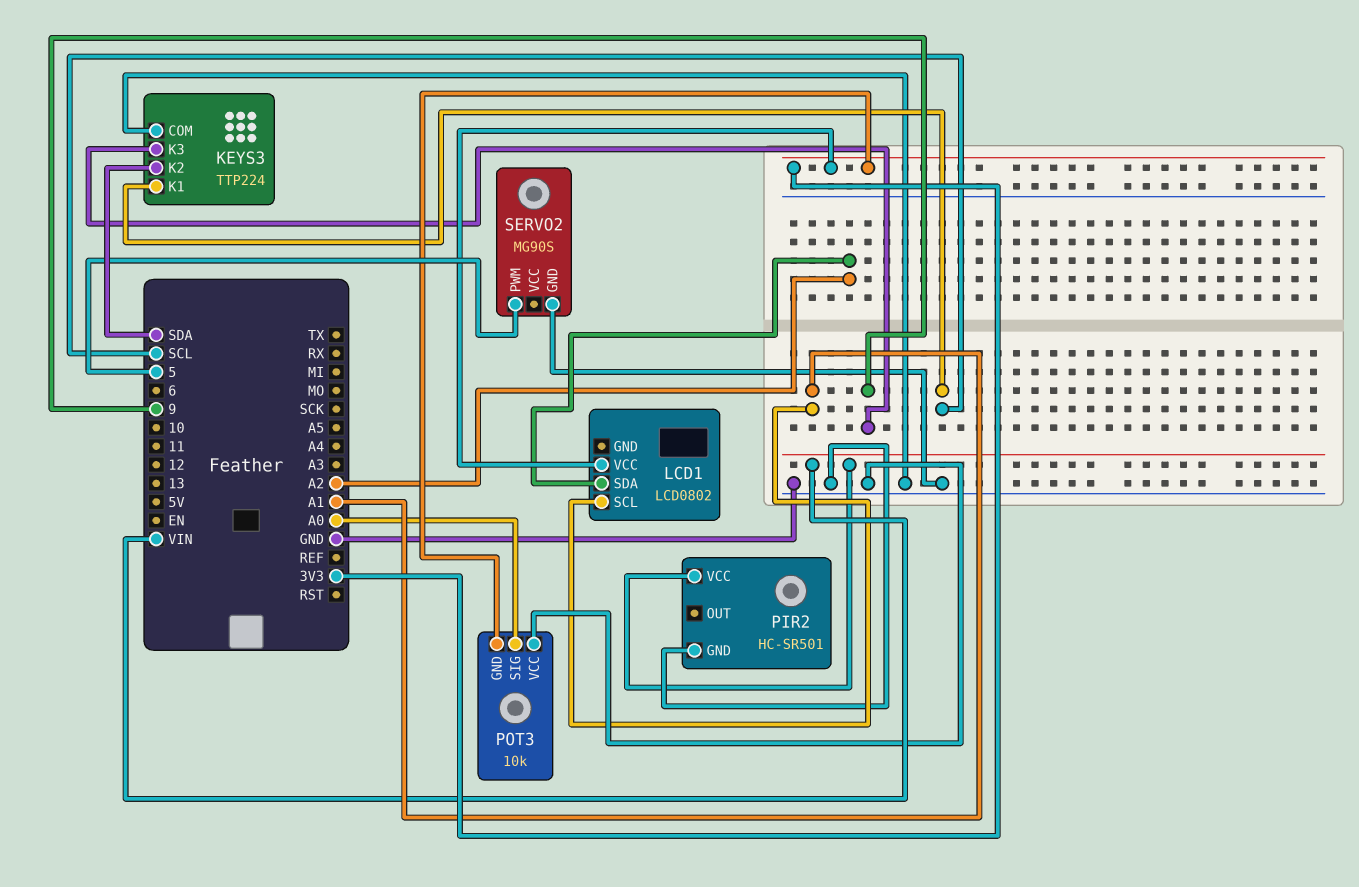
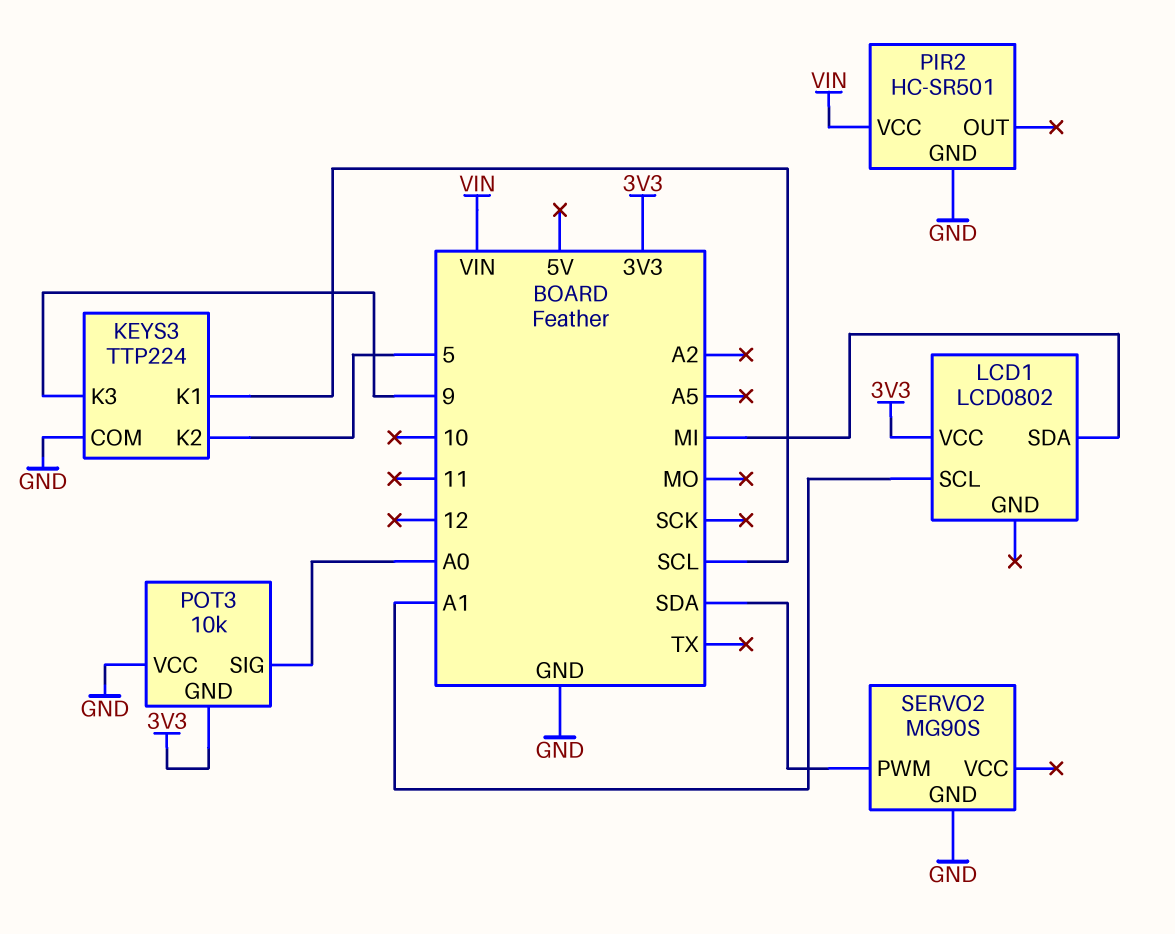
KEYS3 pin K2: SDA -> 5
LCD1 pin SDA: A2 -> MI
SERVO2 pin PWM: 5 -> SDA

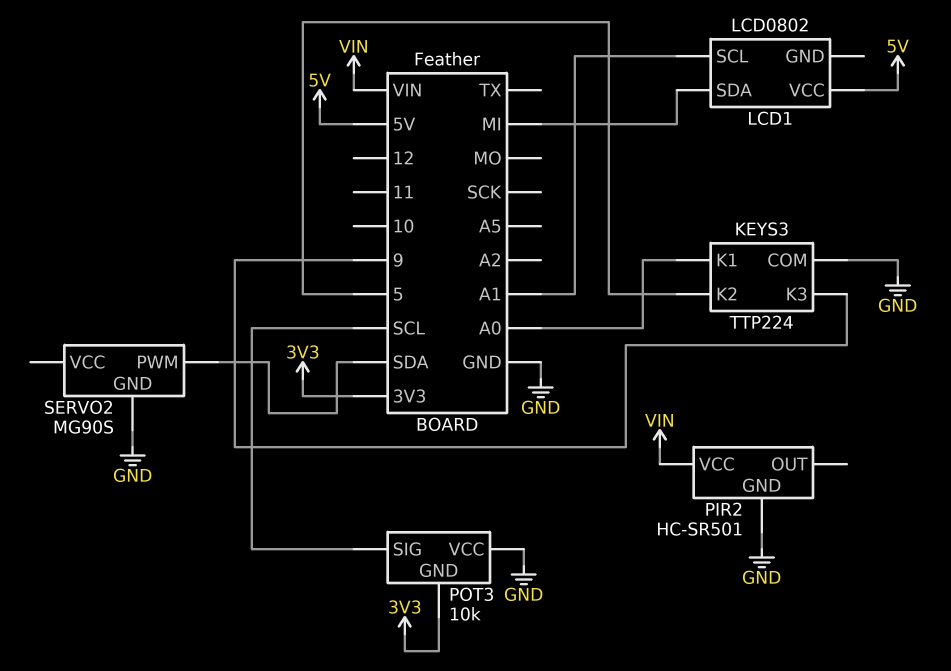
KEYS3 pin K1: SCL -> A0
LCD1 pin VCC: 3V3 -> 5V
POT3 pin SIG: A0 -> SCL

